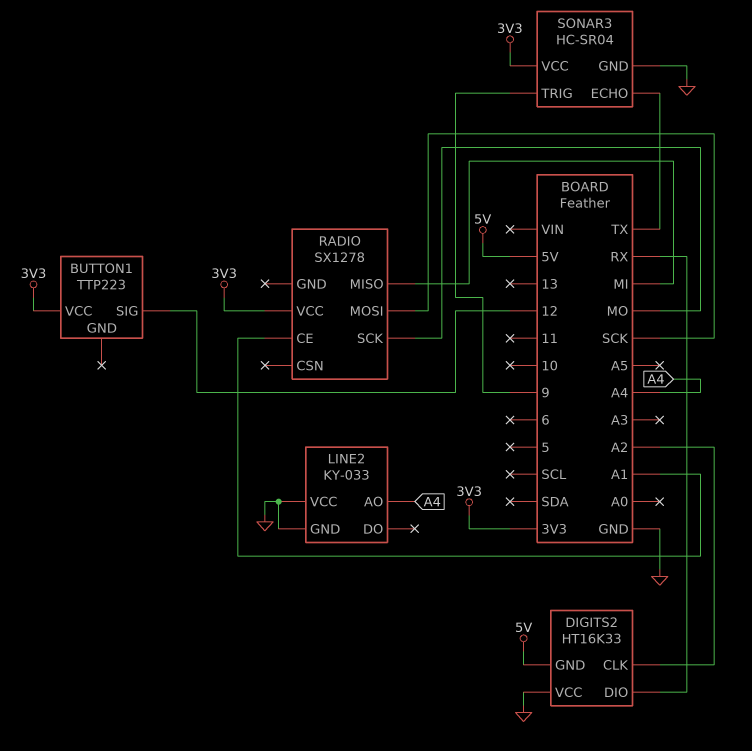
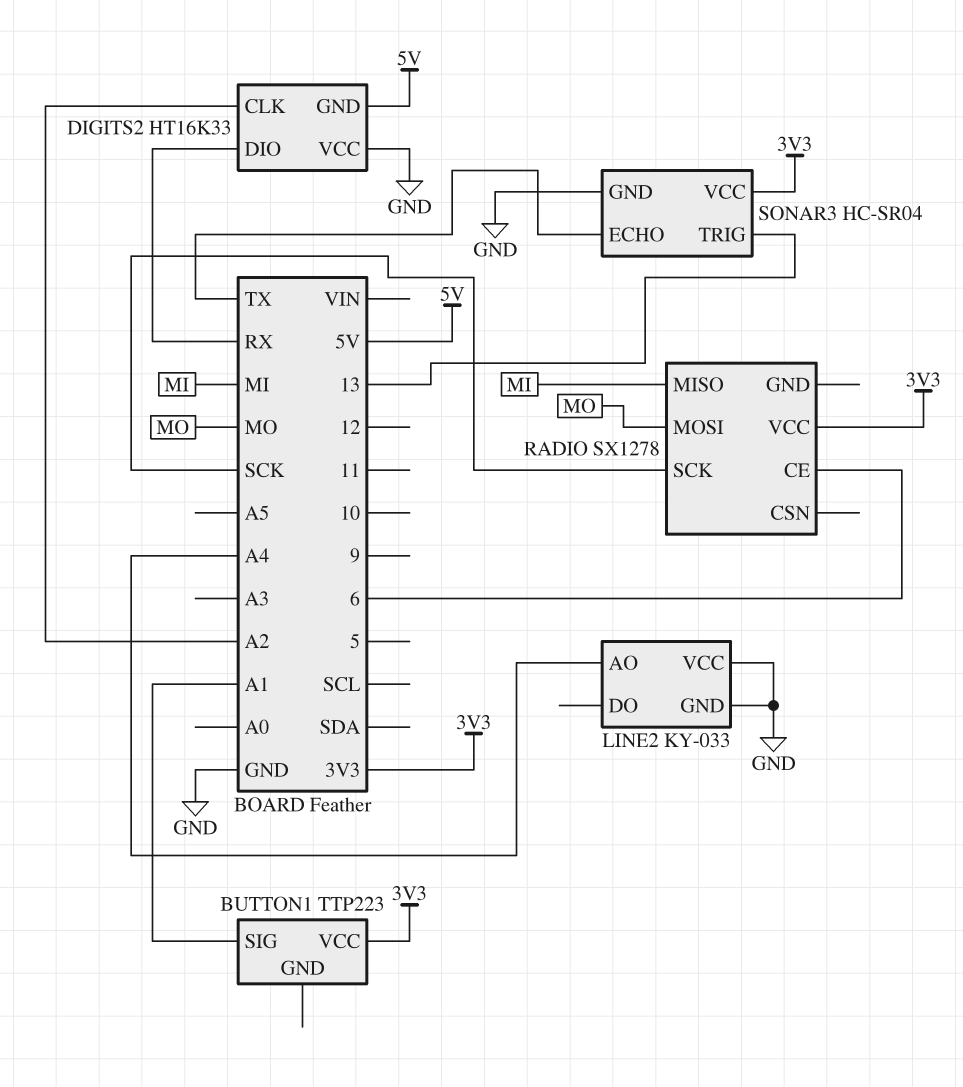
BUTTON1 pin SIG: 12 -> A1
RADIO pin CE: A1 -> 6
RADIO pin MOSI: SCK -> MO
RADIO pin SCK: MO -> SCK
SONAR3 pin TRIG: 9 -> 13

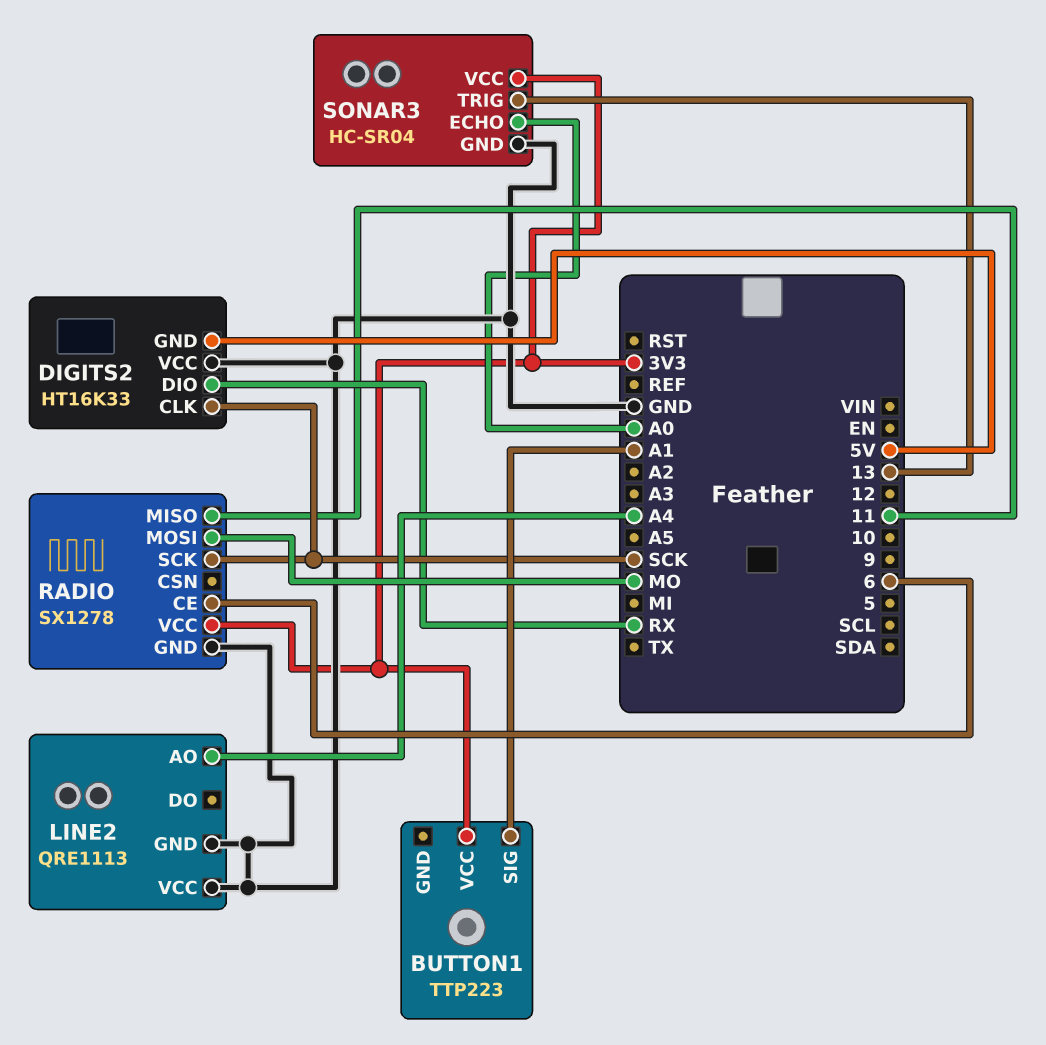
DIGITS2 pin CLK: A2 -> SCK
LINE2: KY-033 -> QRE1113
RADIO pin GND: none -> GND
RADIO pin MISO: MI -> 11
SONAR3 pin ECHO: TX -> A0

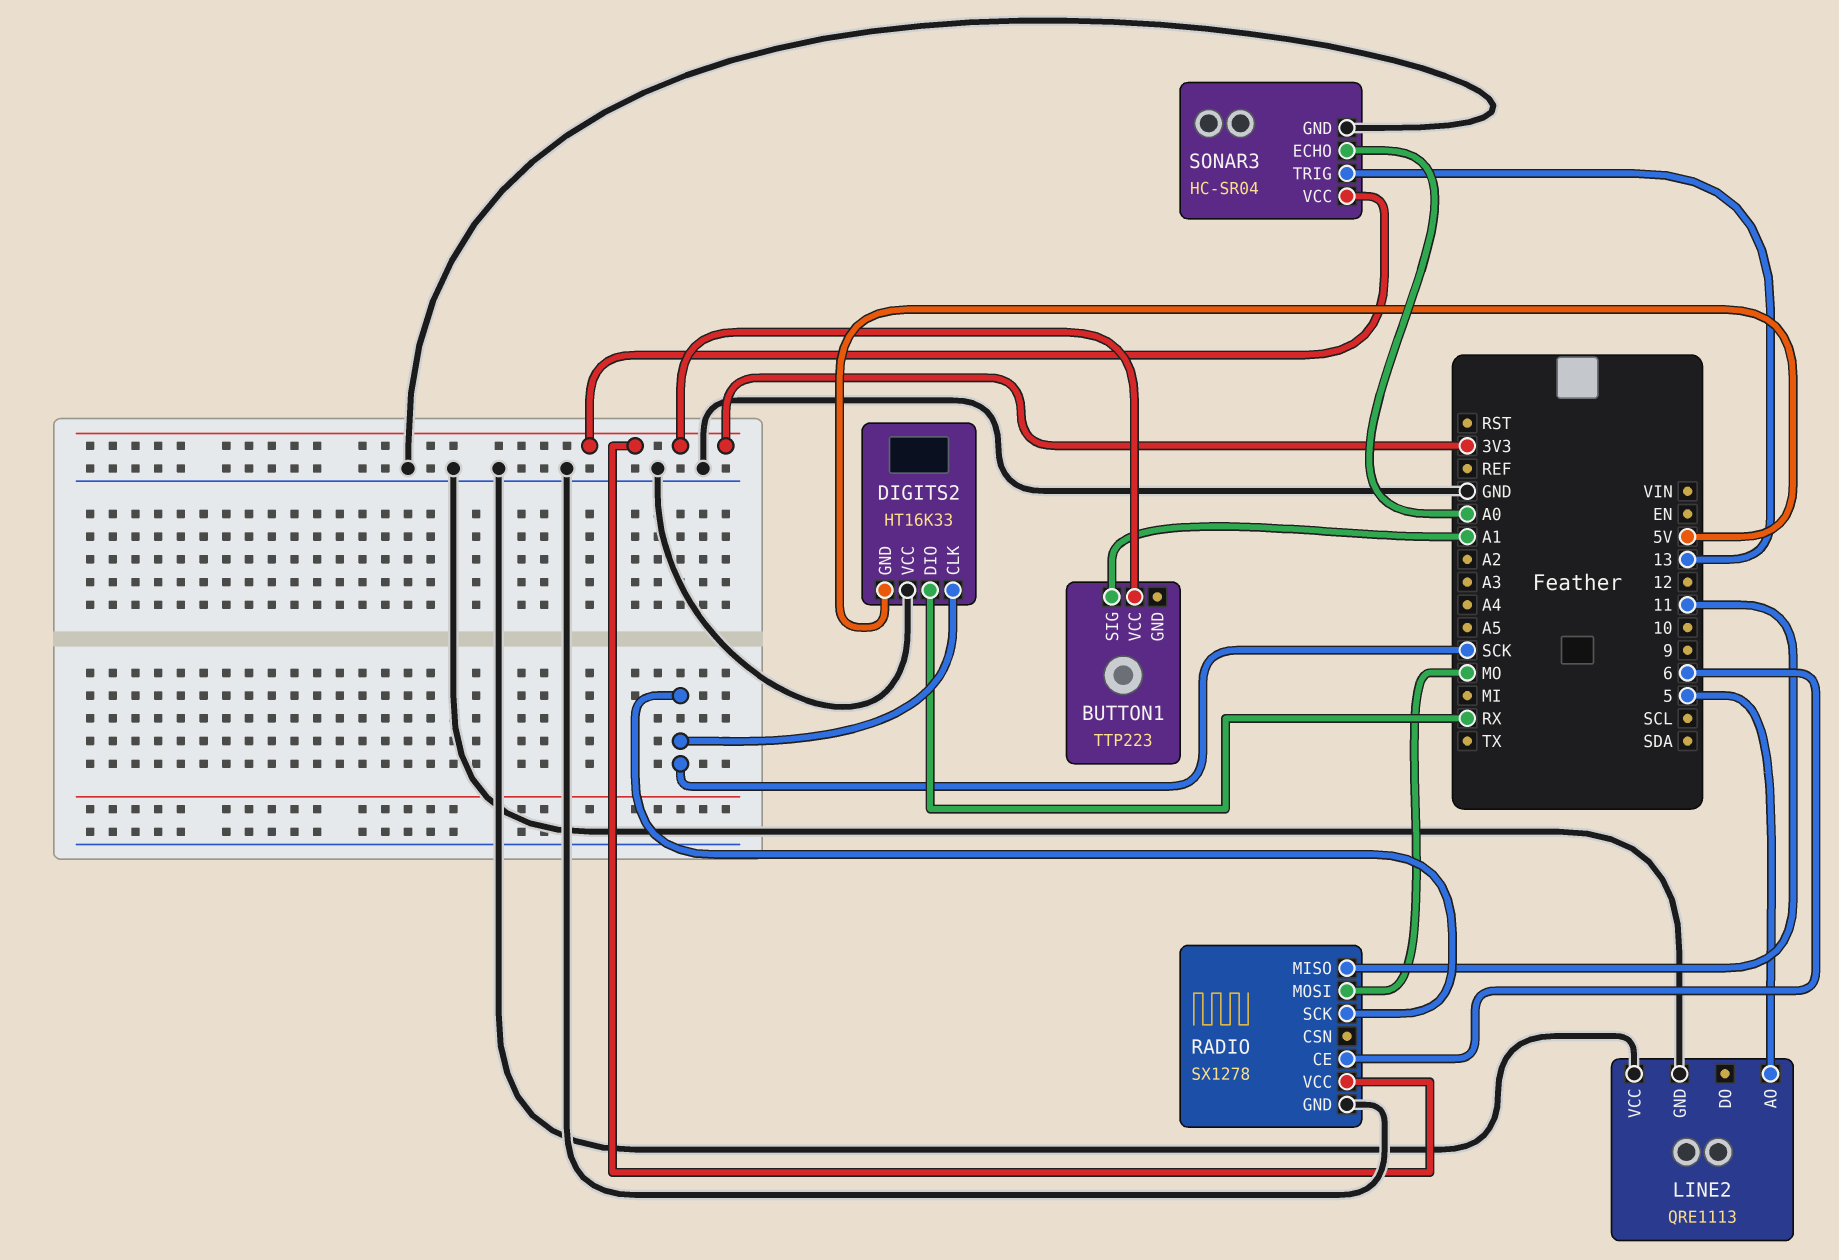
LINE2 pin AO: A4 -> 5

